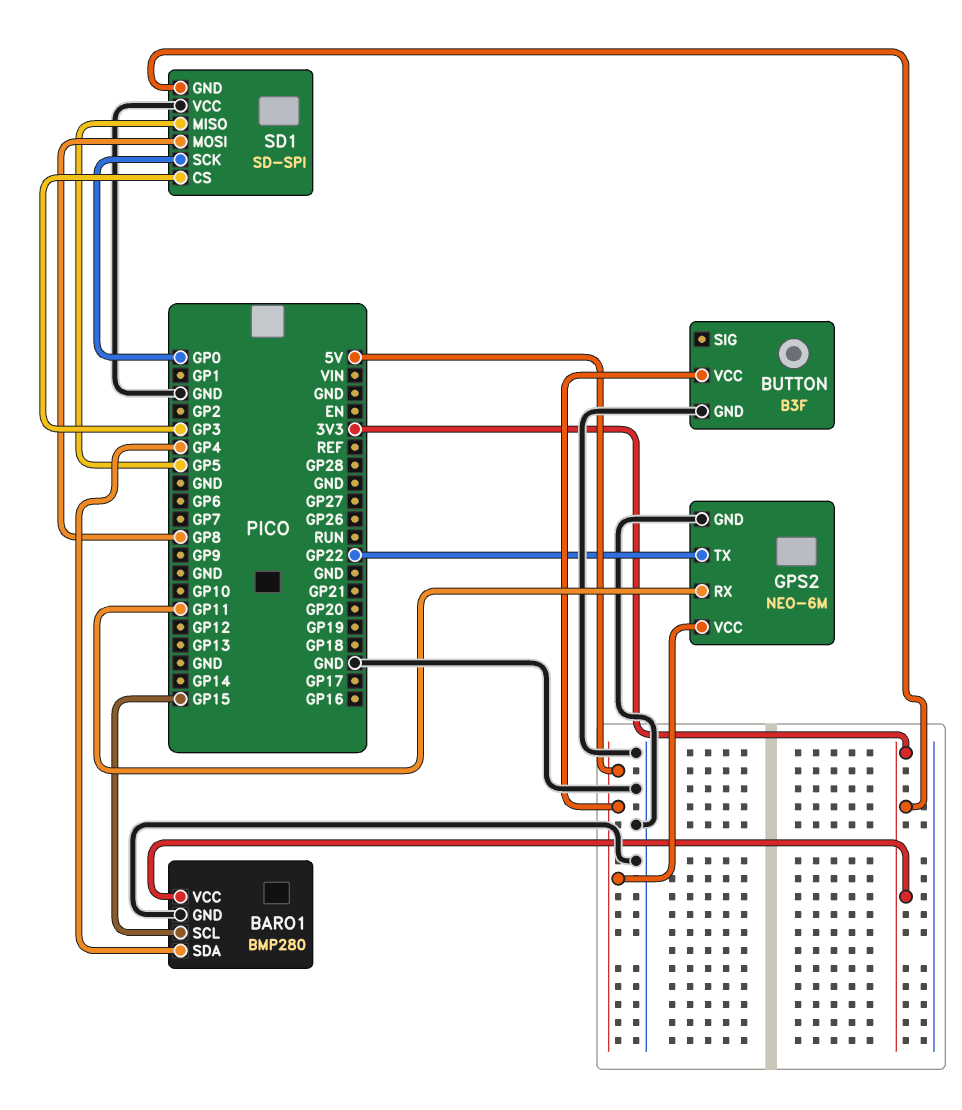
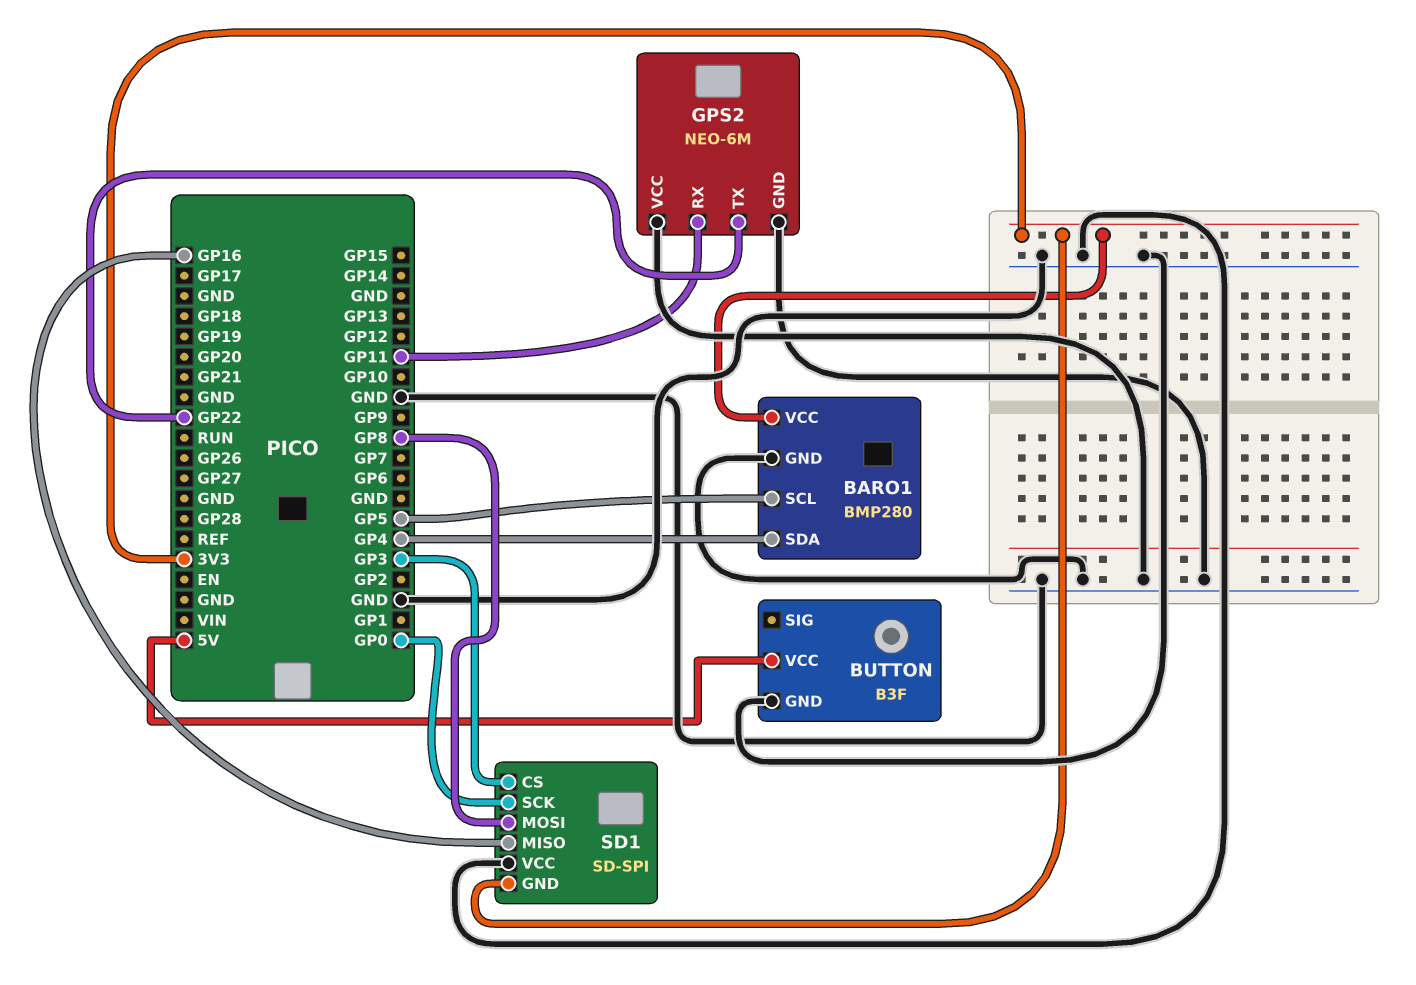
BARO1 pin SCL: GP15 -> GP5
GPS2 pin VCC: 5V -> GND
SD1 pin MISO: GP5 -> GP16

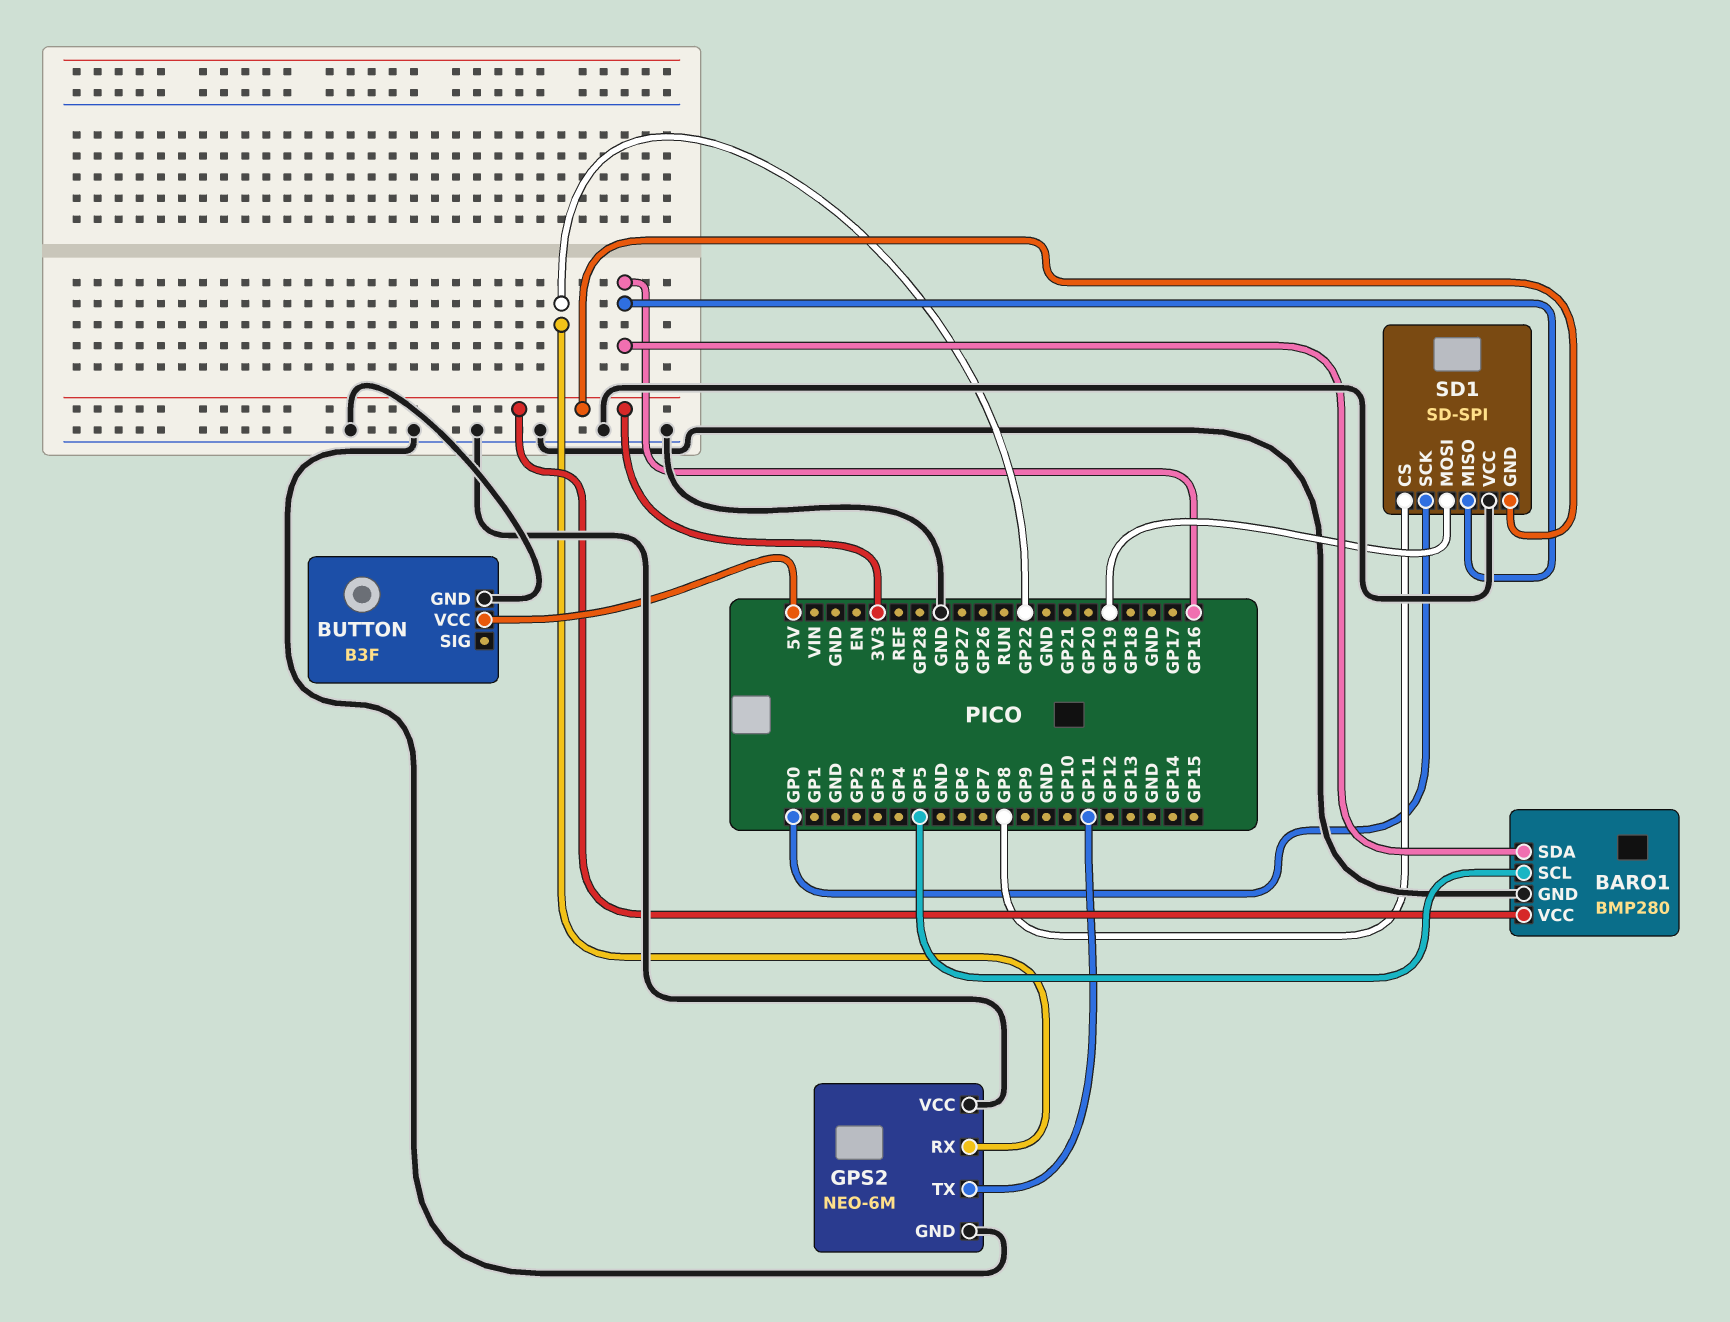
BARO1 pin SDA: GP4 -> GP16
GPS2 pin RX: GP11 -> GP22
GPS2 pin TX: GP22 -> GP11
SD1 pin CS: GP3 -> GP8
SD1 pin MOSI: GP8 -> GP19

